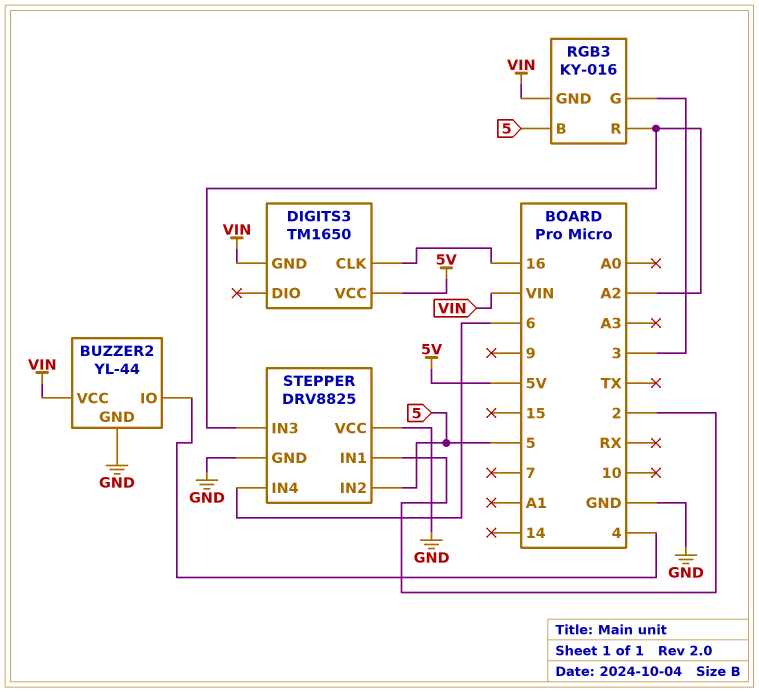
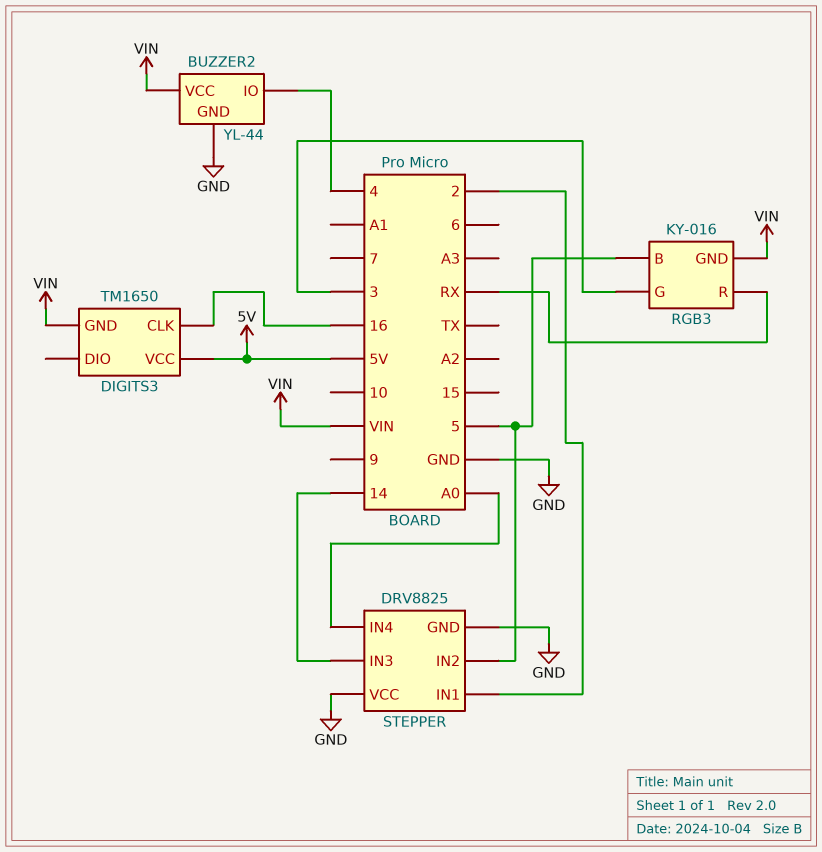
RGB3 pin R: A2 -> RX
STEPPER pin IN3: A2 -> 14
STEPPER pin IN4: 6 -> A0

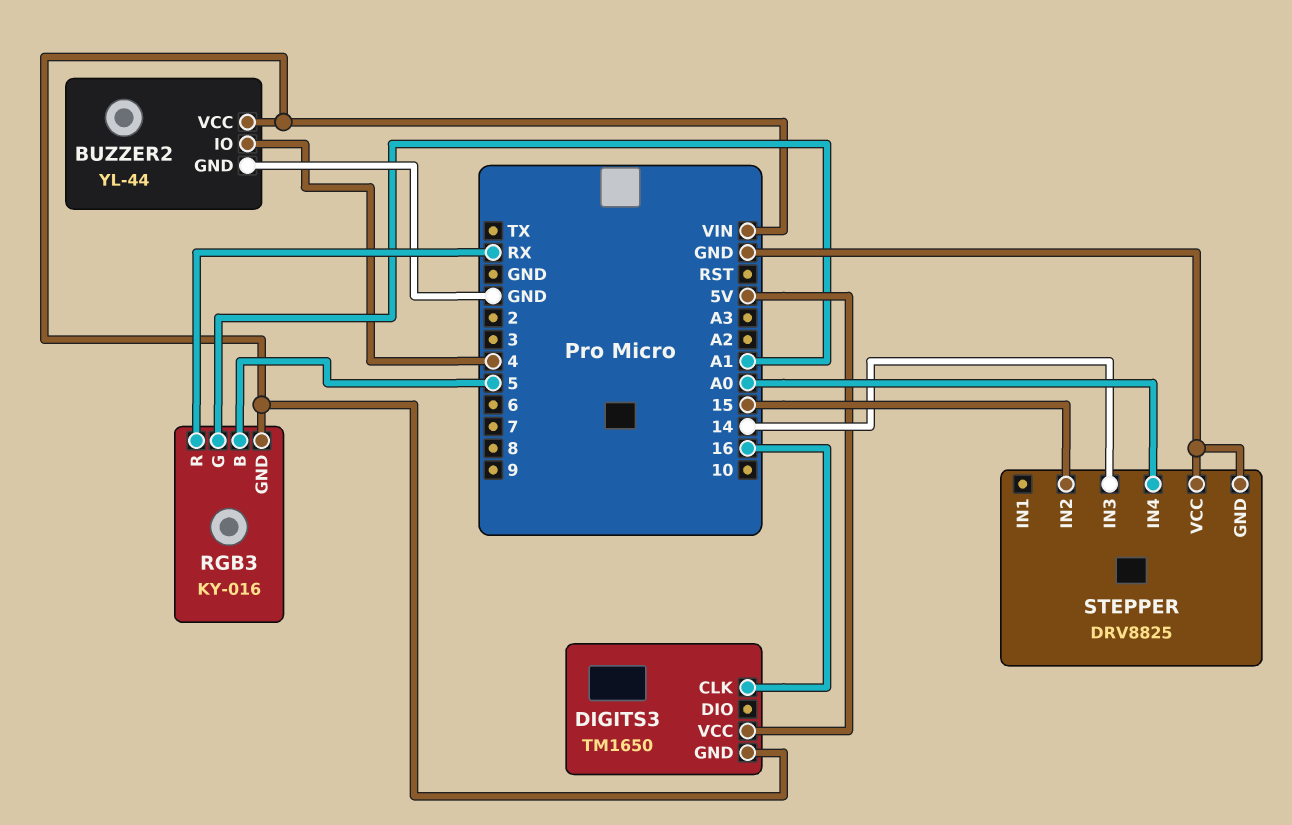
RGB3 pin G: 3 -> A1
STEPPER pin IN1: 2 -> none
STEPPER pin IN2: 5 -> 15

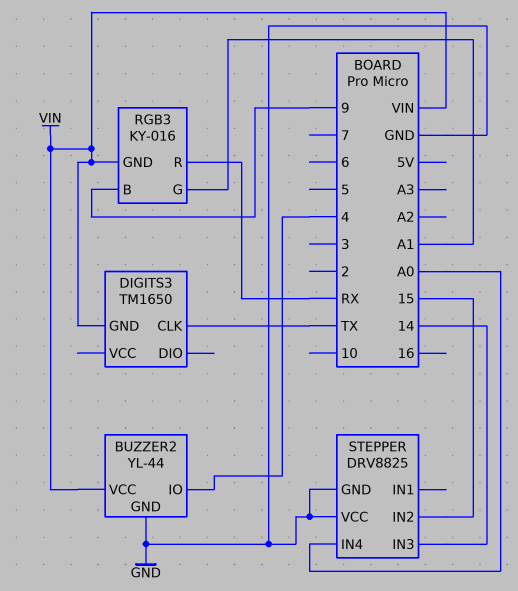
DIGITS3 pin CLK: 16 -> TX
DIGITS3 pin VCC: 5V -> none
RGB3 pin B: 5 -> 9

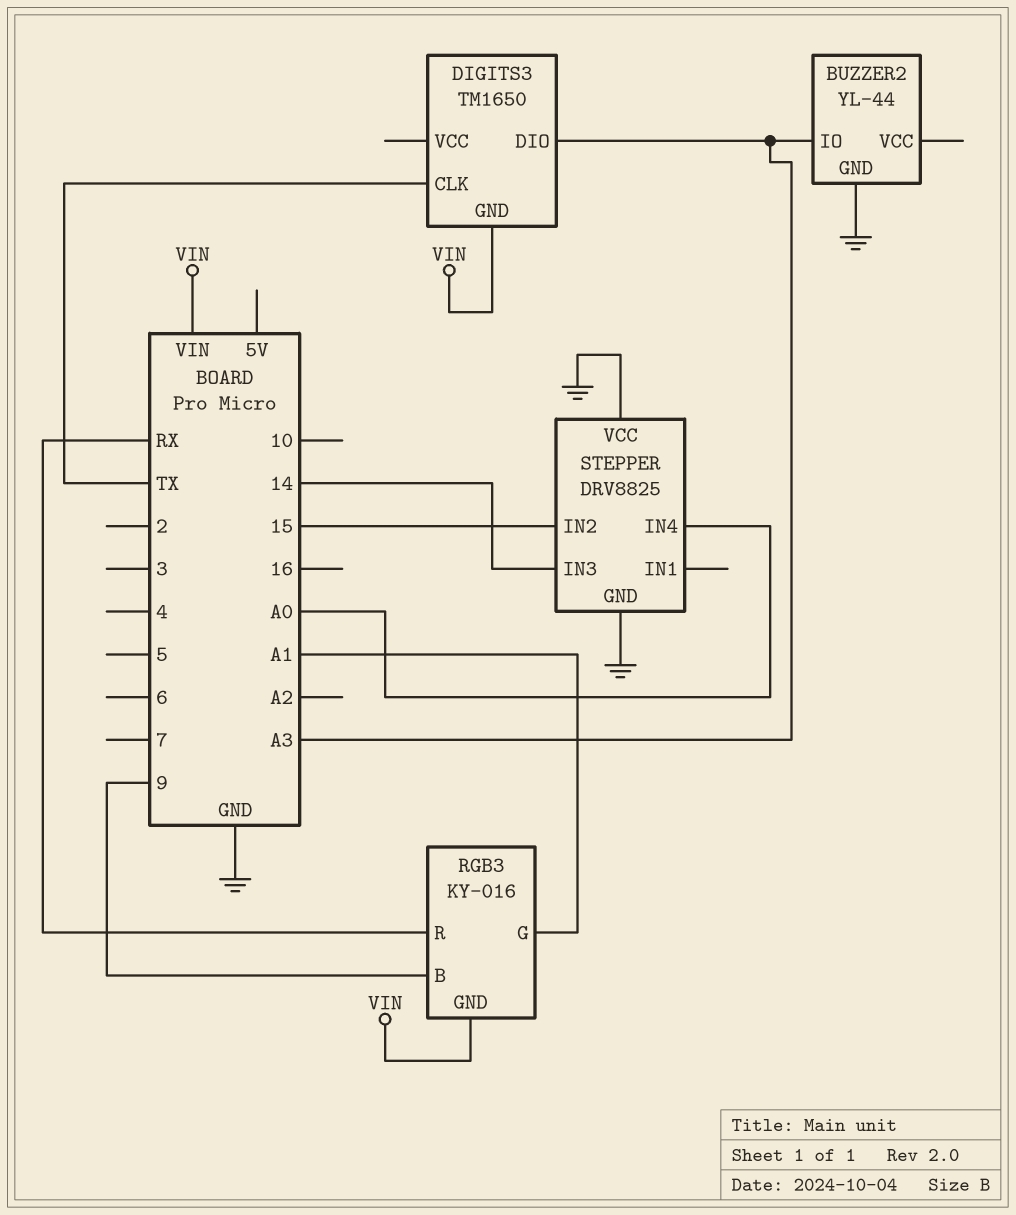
BUZZER2 pin IO: 4 -> A3
BUZZER2 pin VCC: VIN -> none
DIGITS3 pin DIO: none -> A3

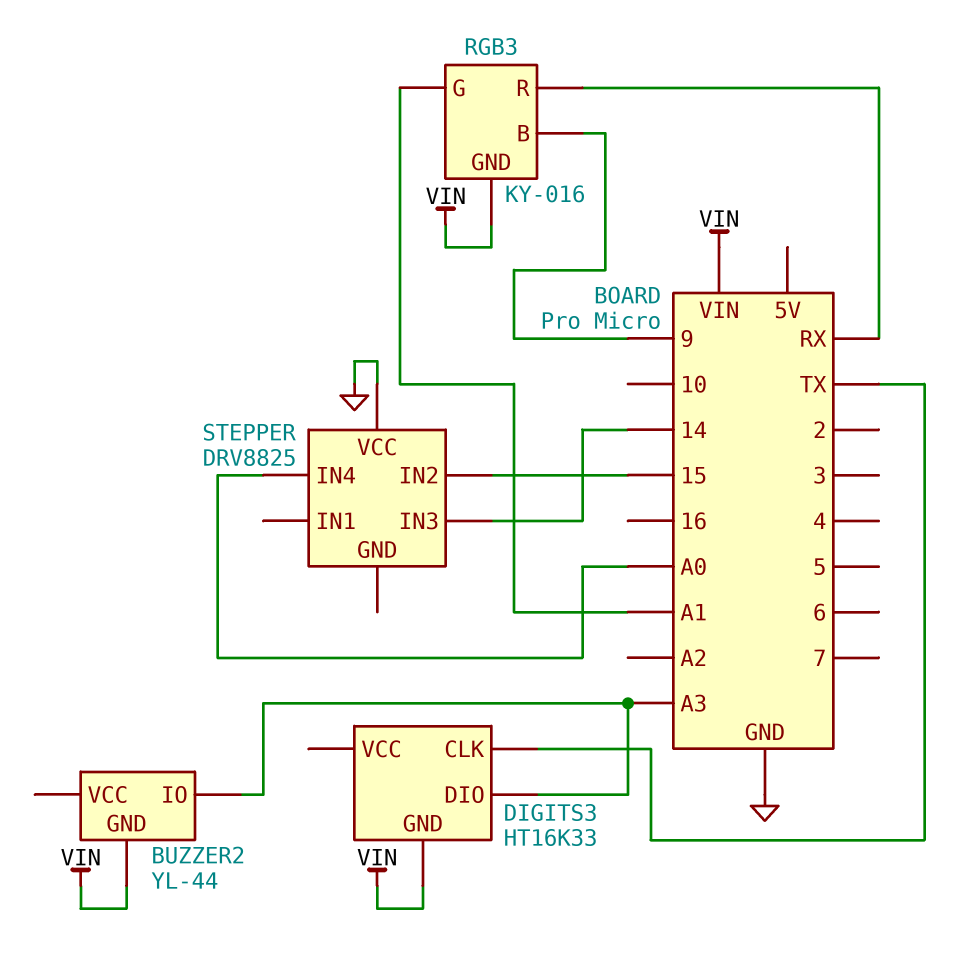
BUZZER2 pin GND: GND -> VIN
DIGITS3: TM1650 -> HT16K33
STEPPER pin GND: GND -> none

